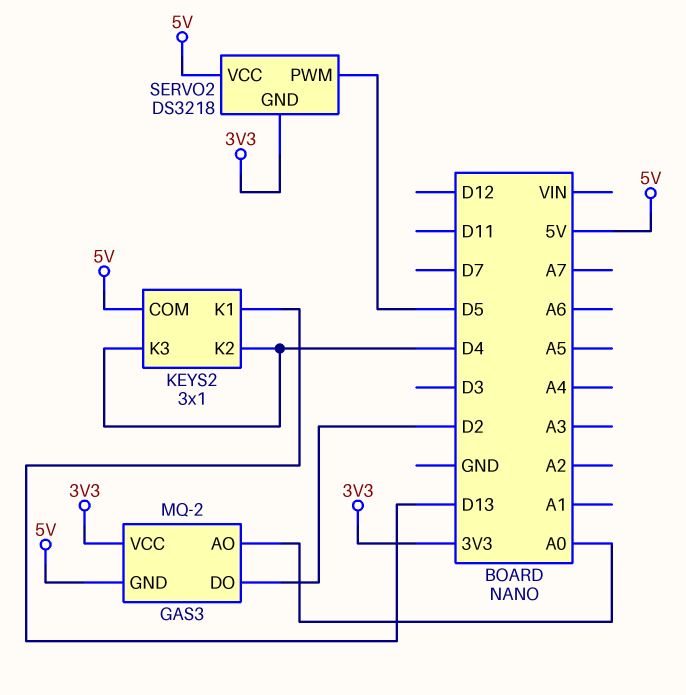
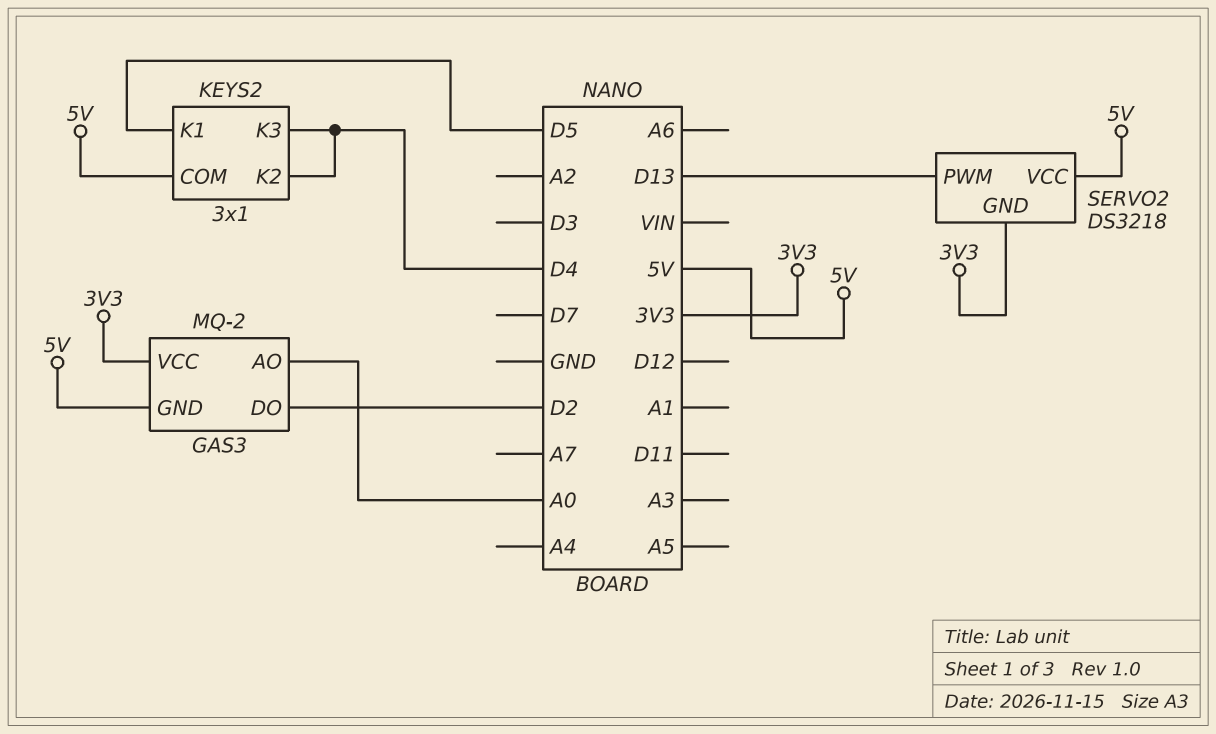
KEYS2 pin K1: D13 -> D5
SERVO2 pin PWM: D5 -> D13

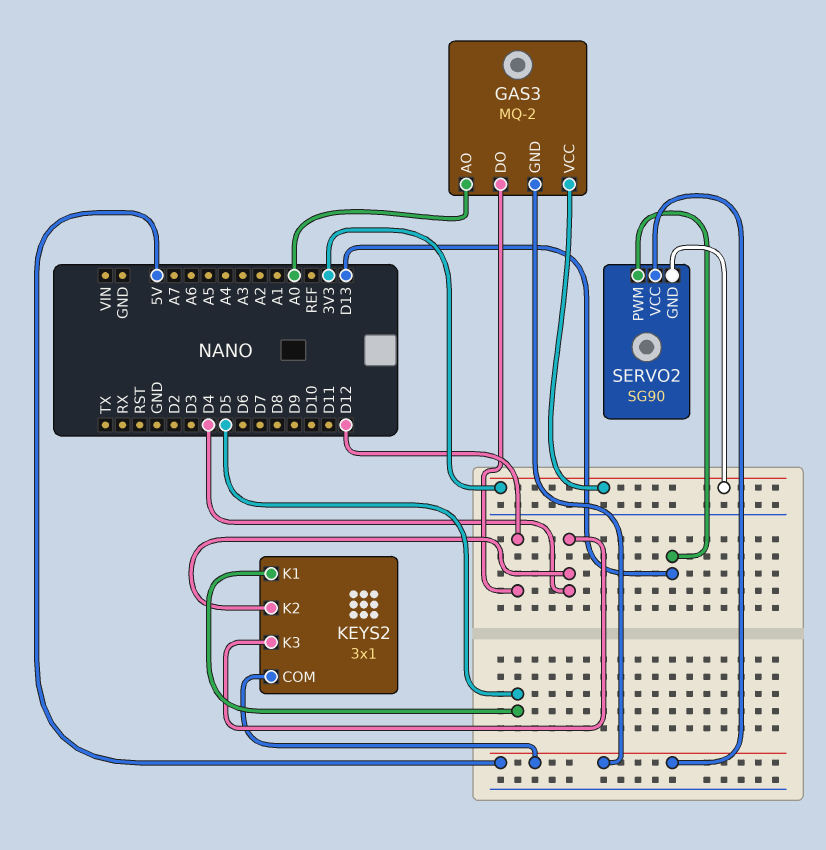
GAS3 pin DO: D2 -> D12
SERVO2: DS3218 -> SG90

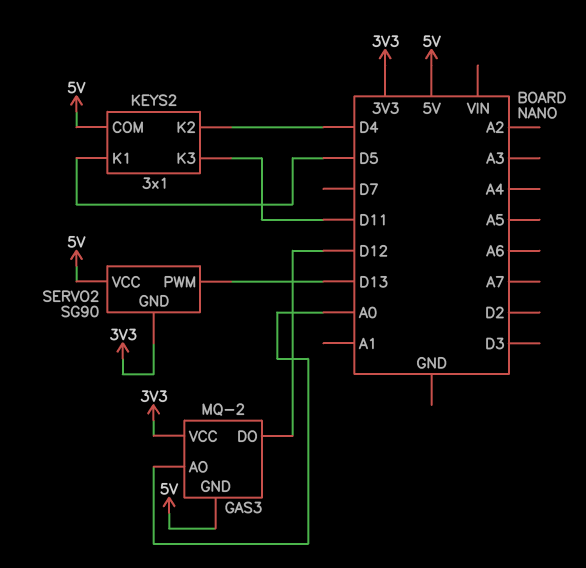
KEYS2 pin K3: D4 -> D11

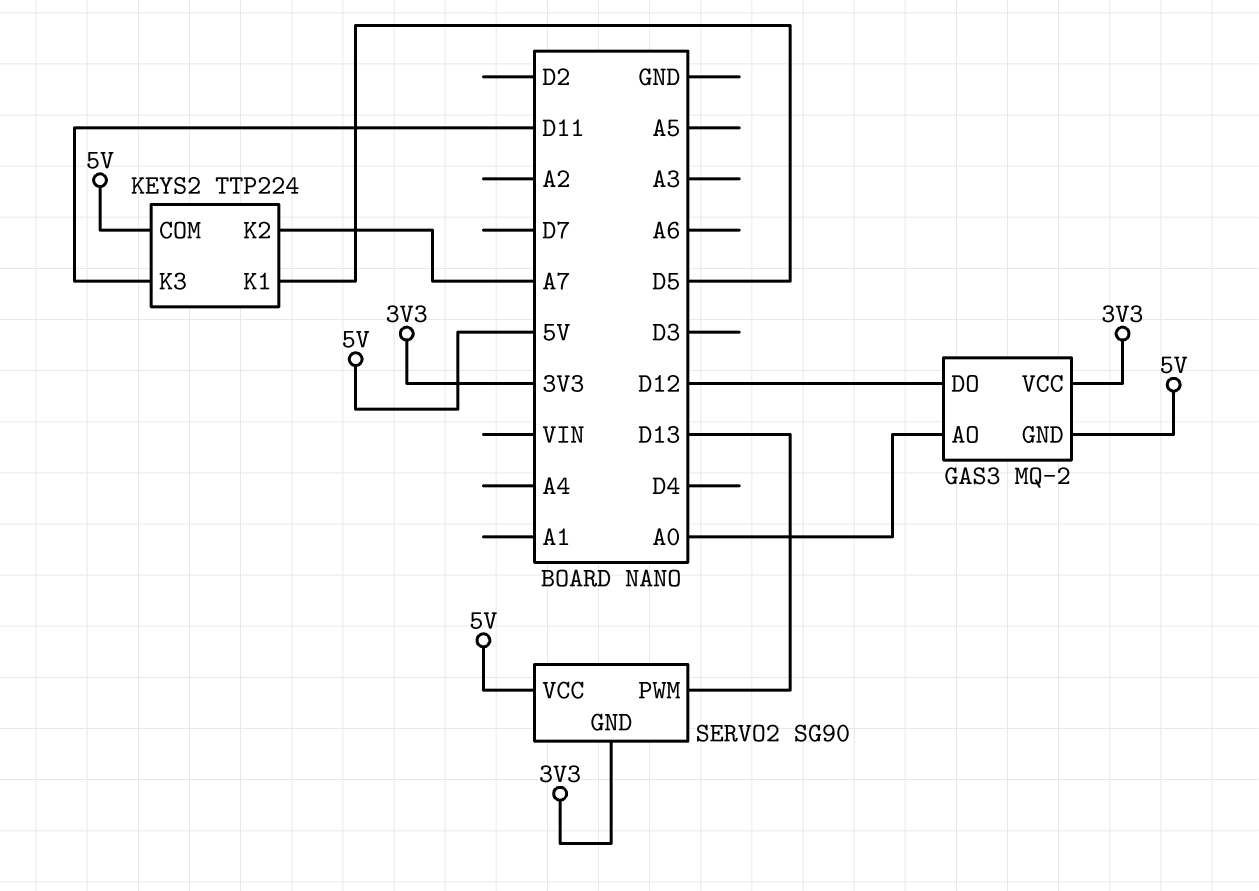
KEYS2: 3x1 -> TTP224
KEYS2 pin K2: D4 -> A7

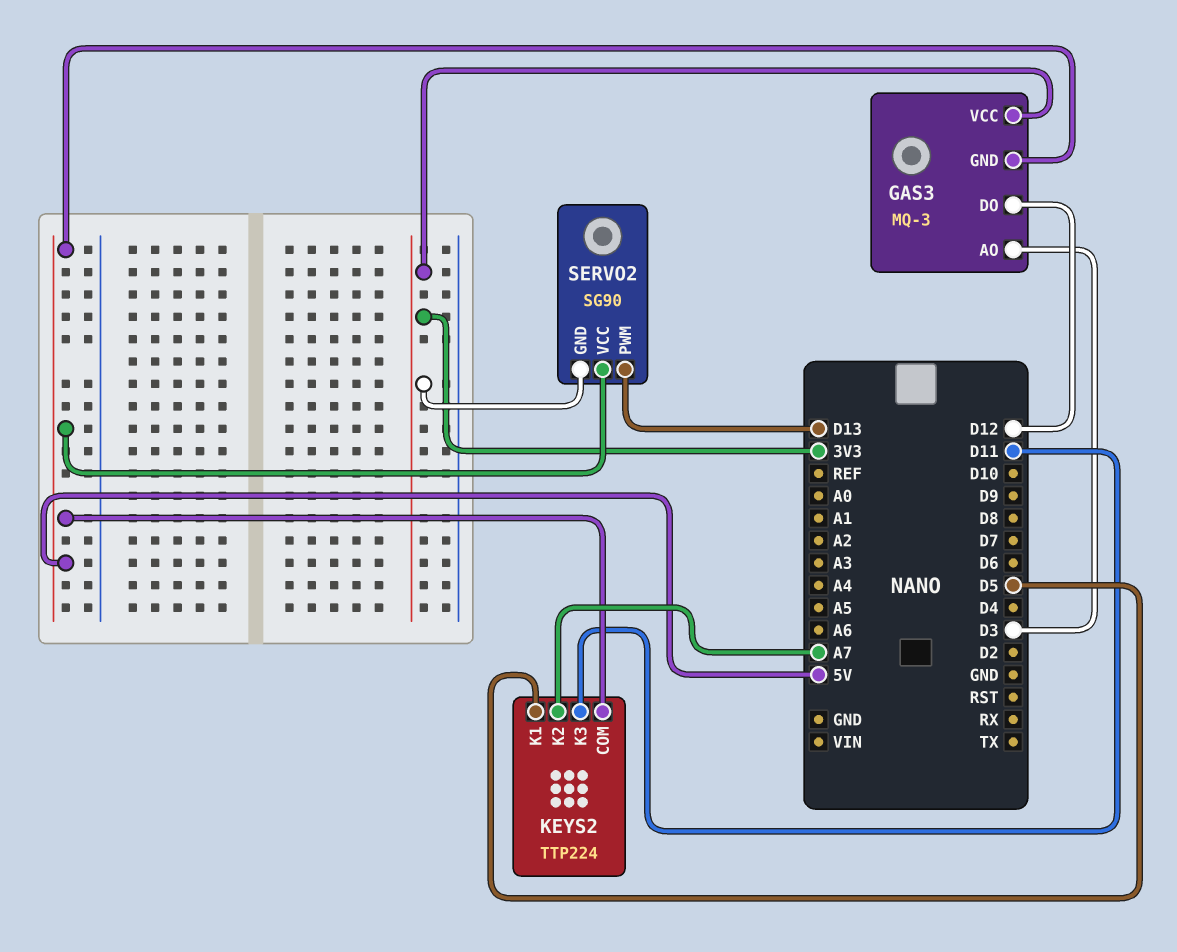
GAS3: MQ-2 -> MQ-3
GAS3 pin AO: A0 -> D3

